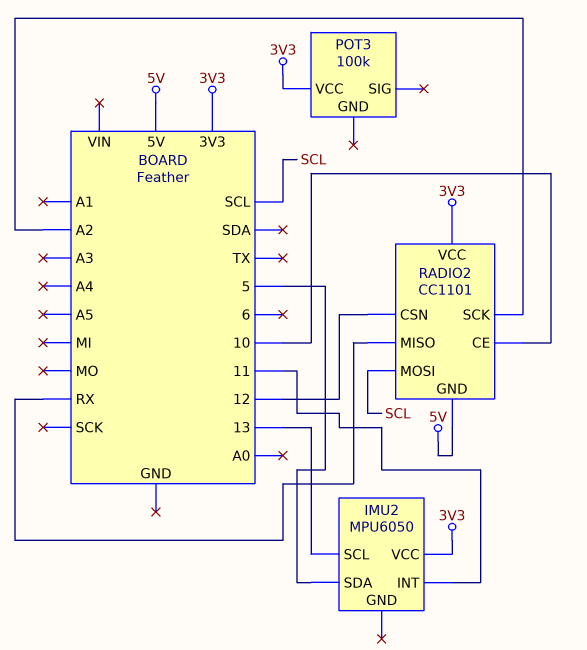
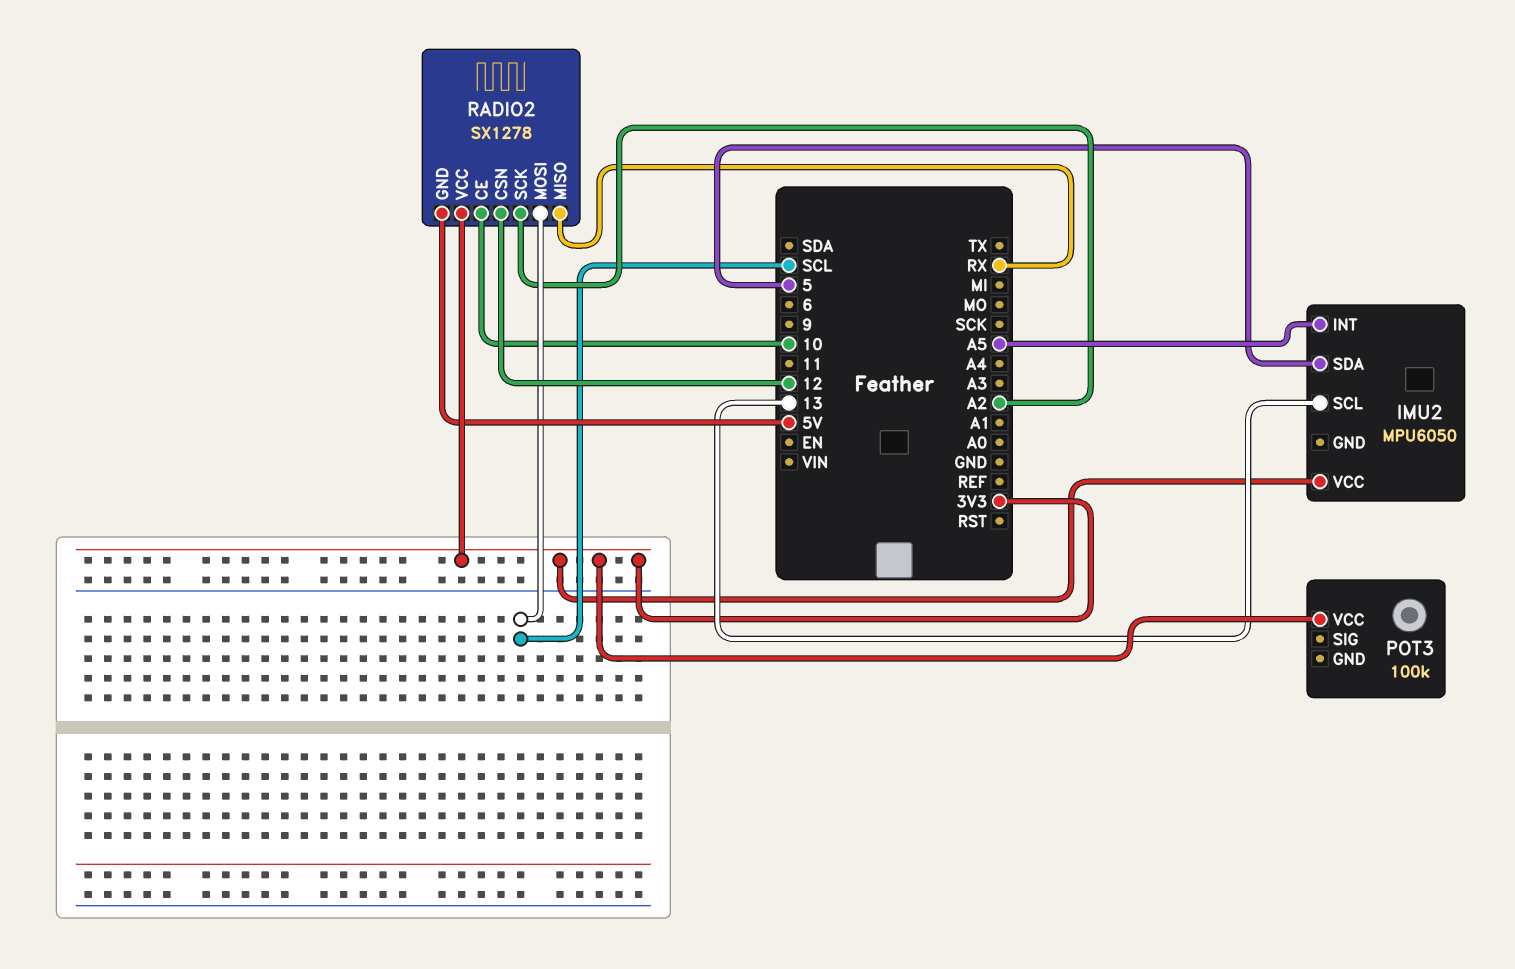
IMU2 pin INT: 11 -> A5
RADIO2: CC1101 -> SX1278

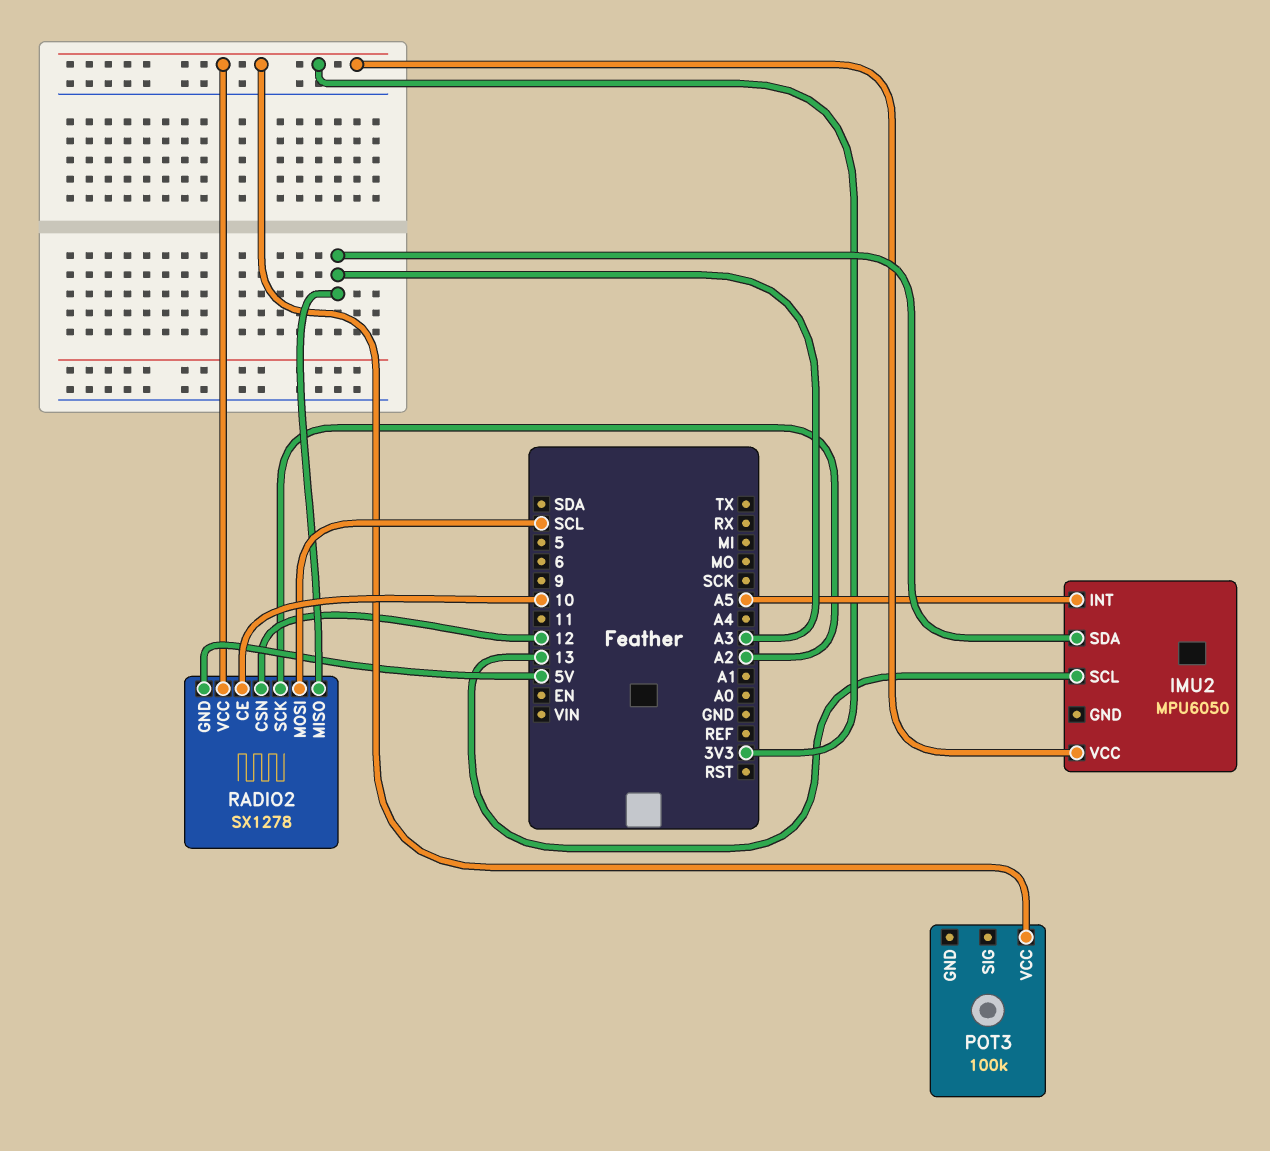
IMU2 pin SDA: 5 -> A3
RADIO2 pin MISO: RX -> A3

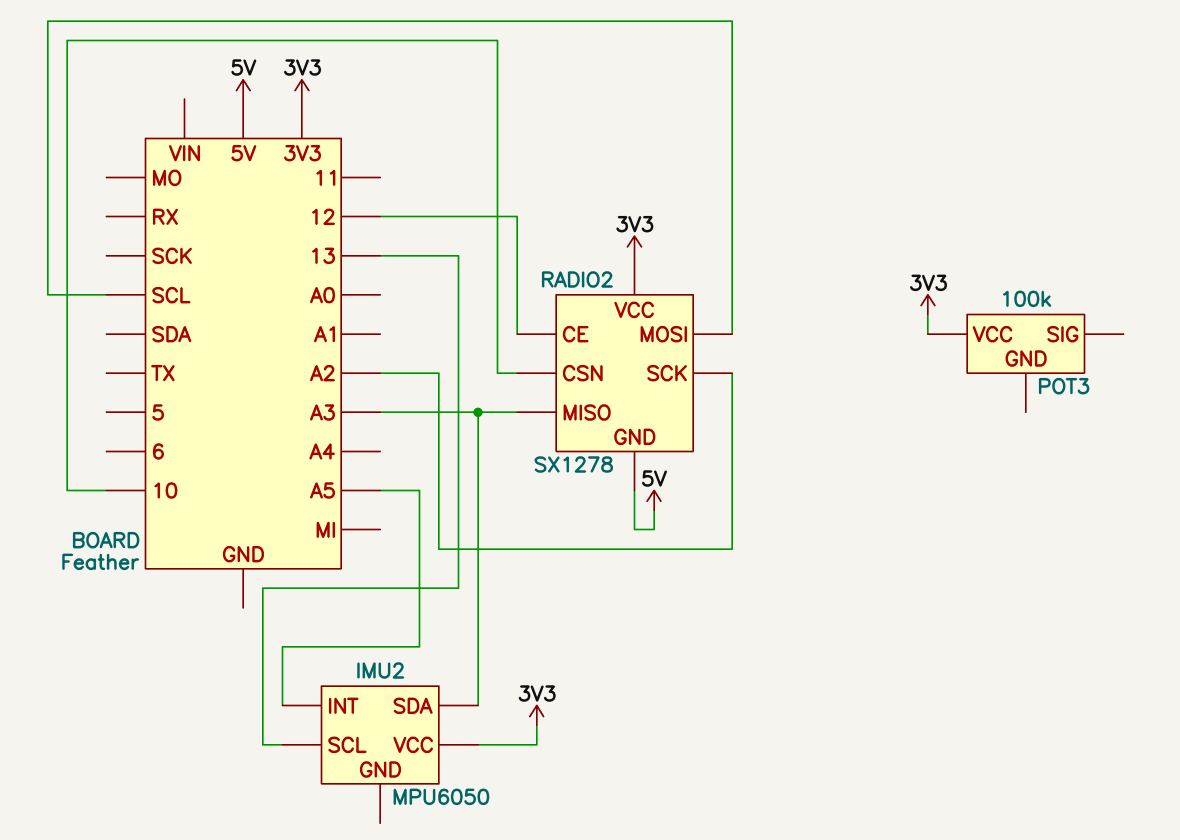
RADIO2 pin CE: 10 -> 12
RADIO2 pin CSN: 12 -> 10

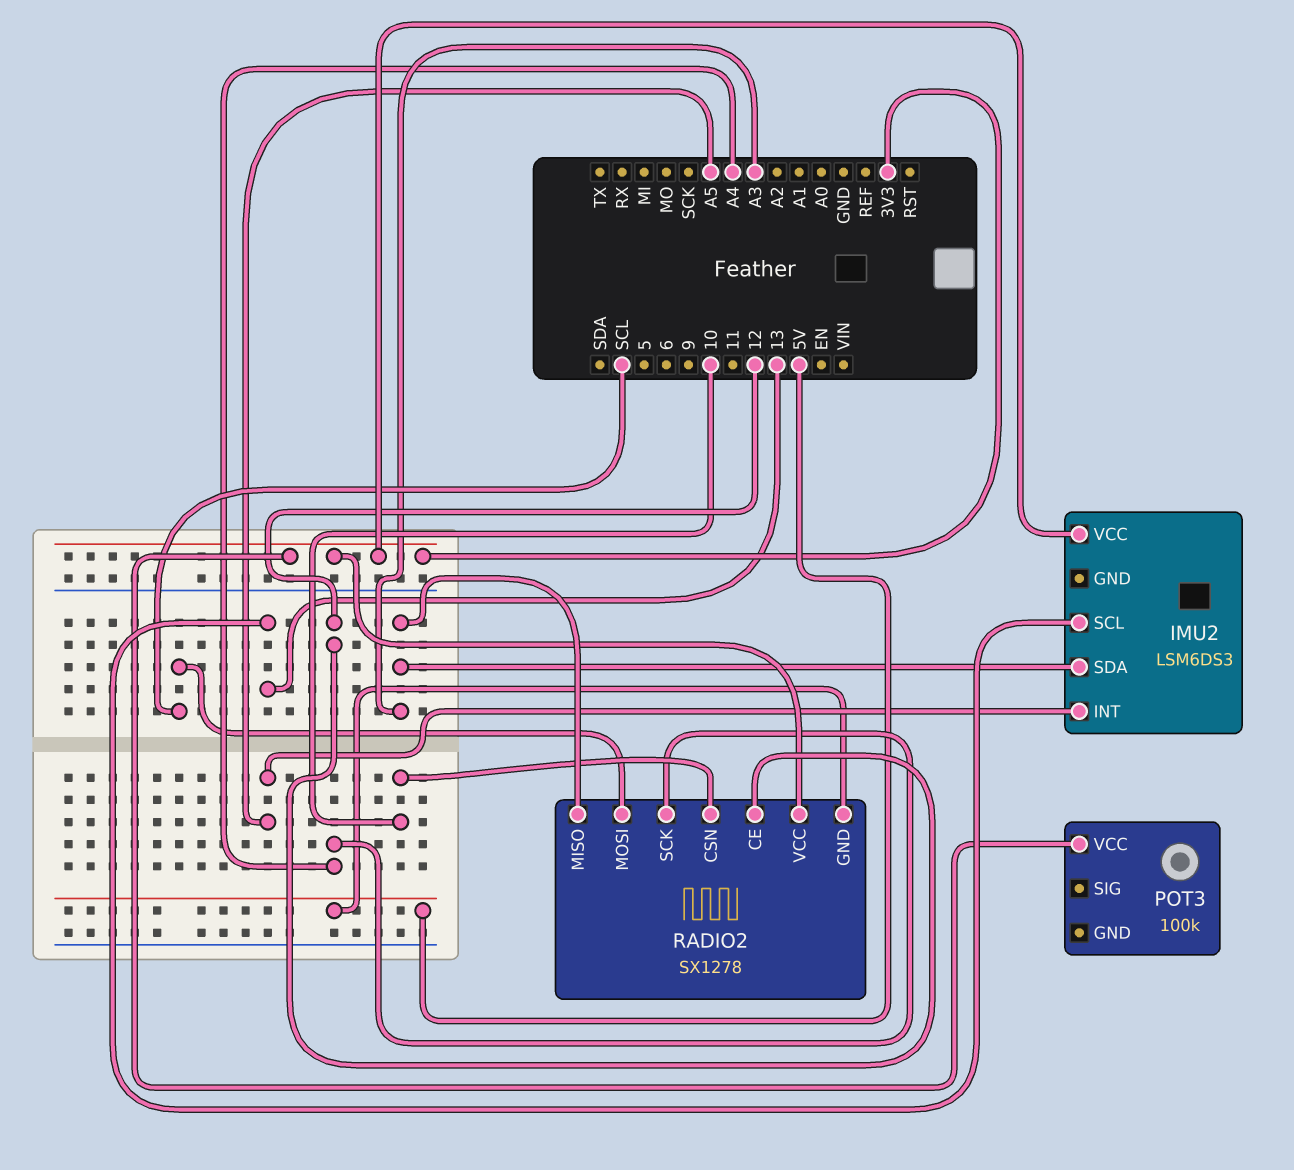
IMU2: MPU6050 -> LSM6DS3
RADIO2 pin SCK: A2 -> A4

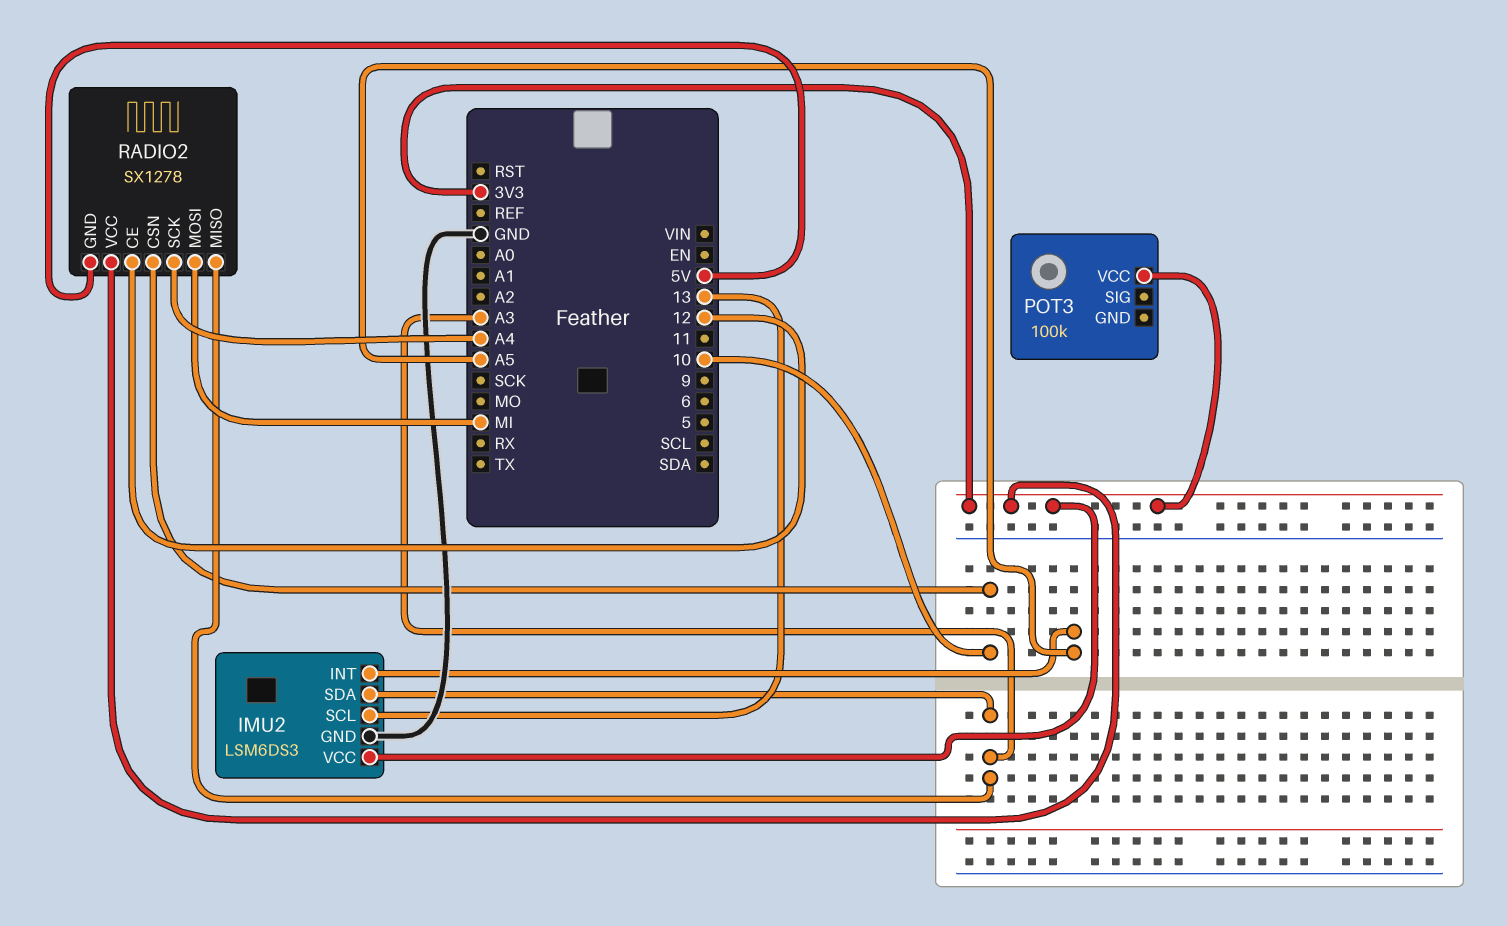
IMU2 pin GND: none -> GND
RADIO2 pin MOSI: SCL -> MI

